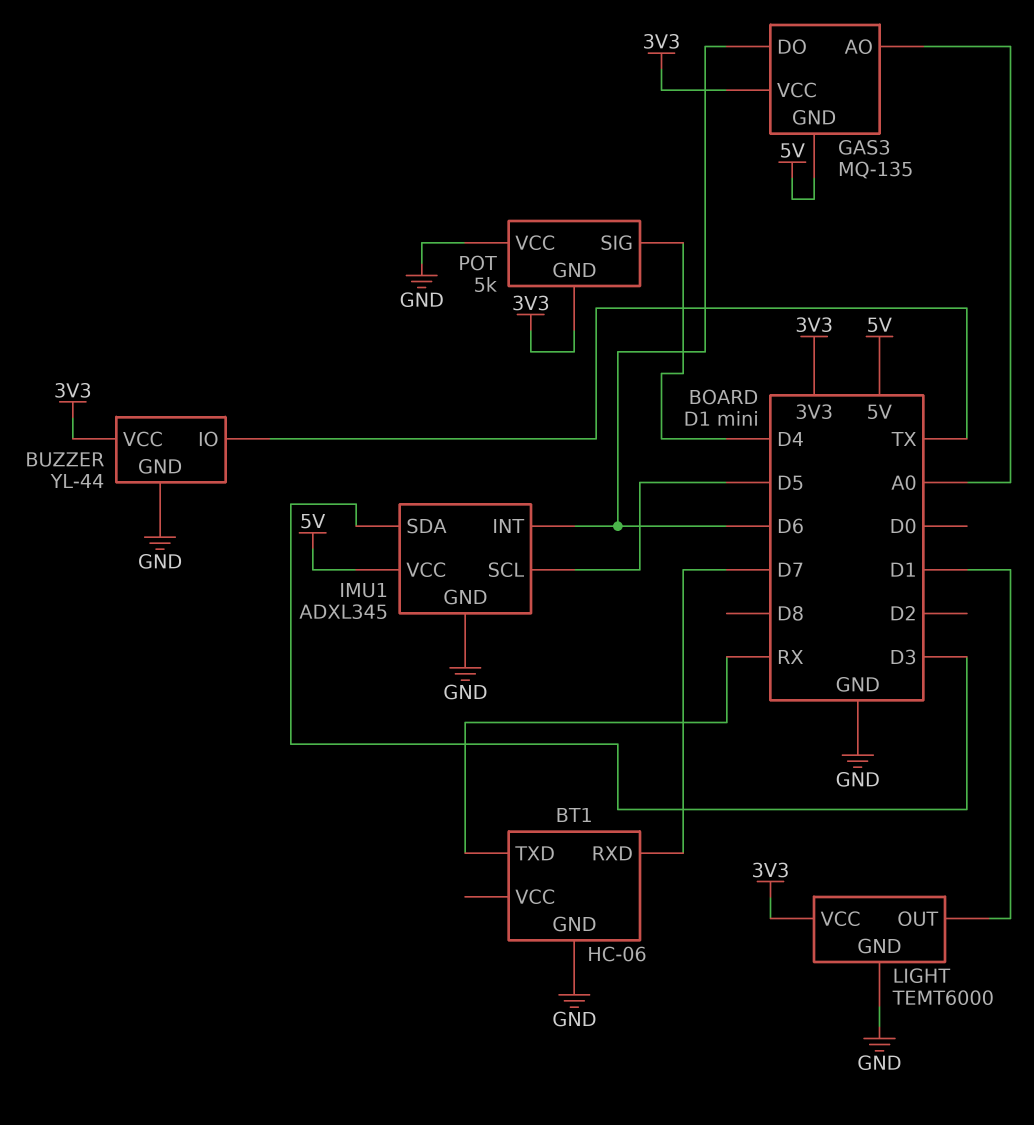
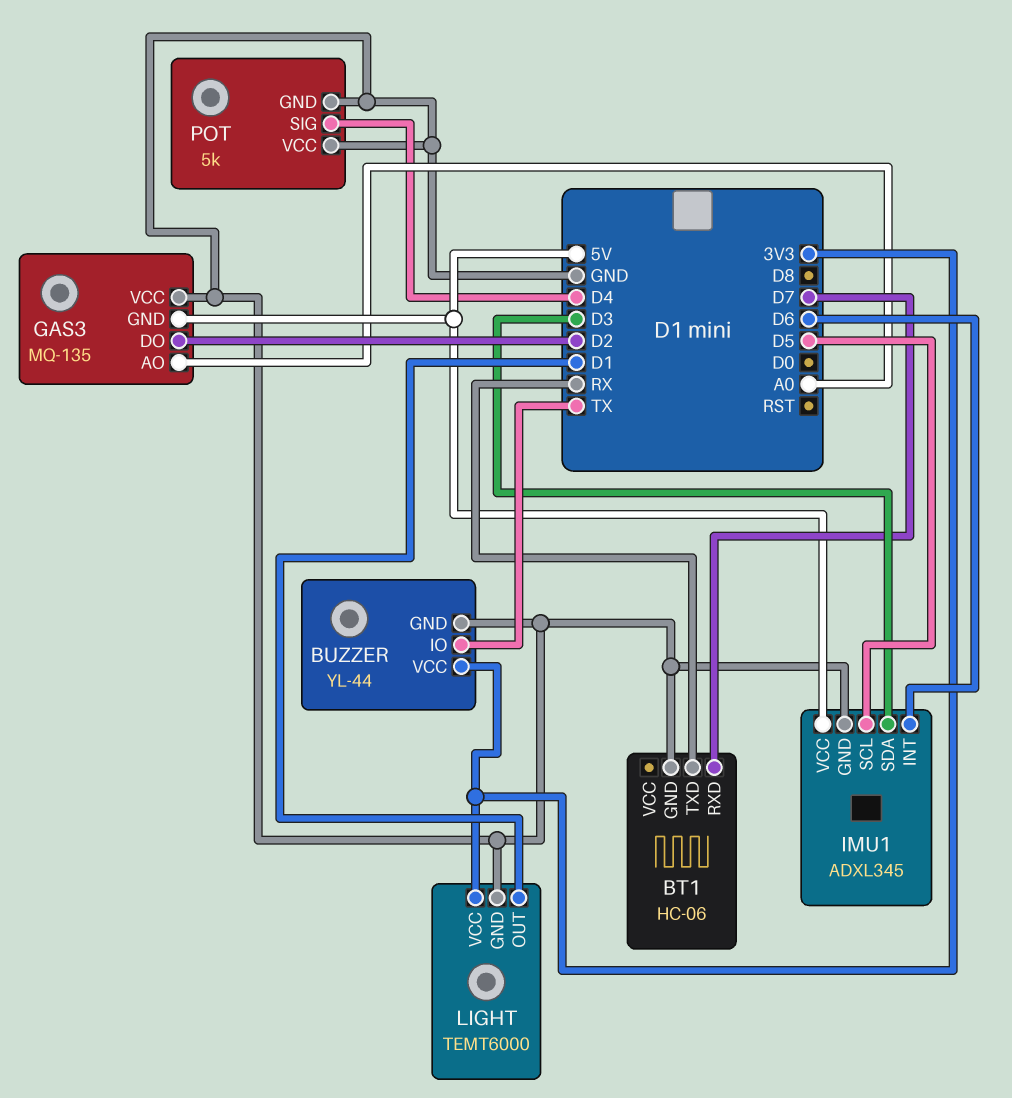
GAS3 pin DO: D6 -> D2
GAS3 pin VCC: 3V3 -> GND
POT pin GND: 3V3 -> GND

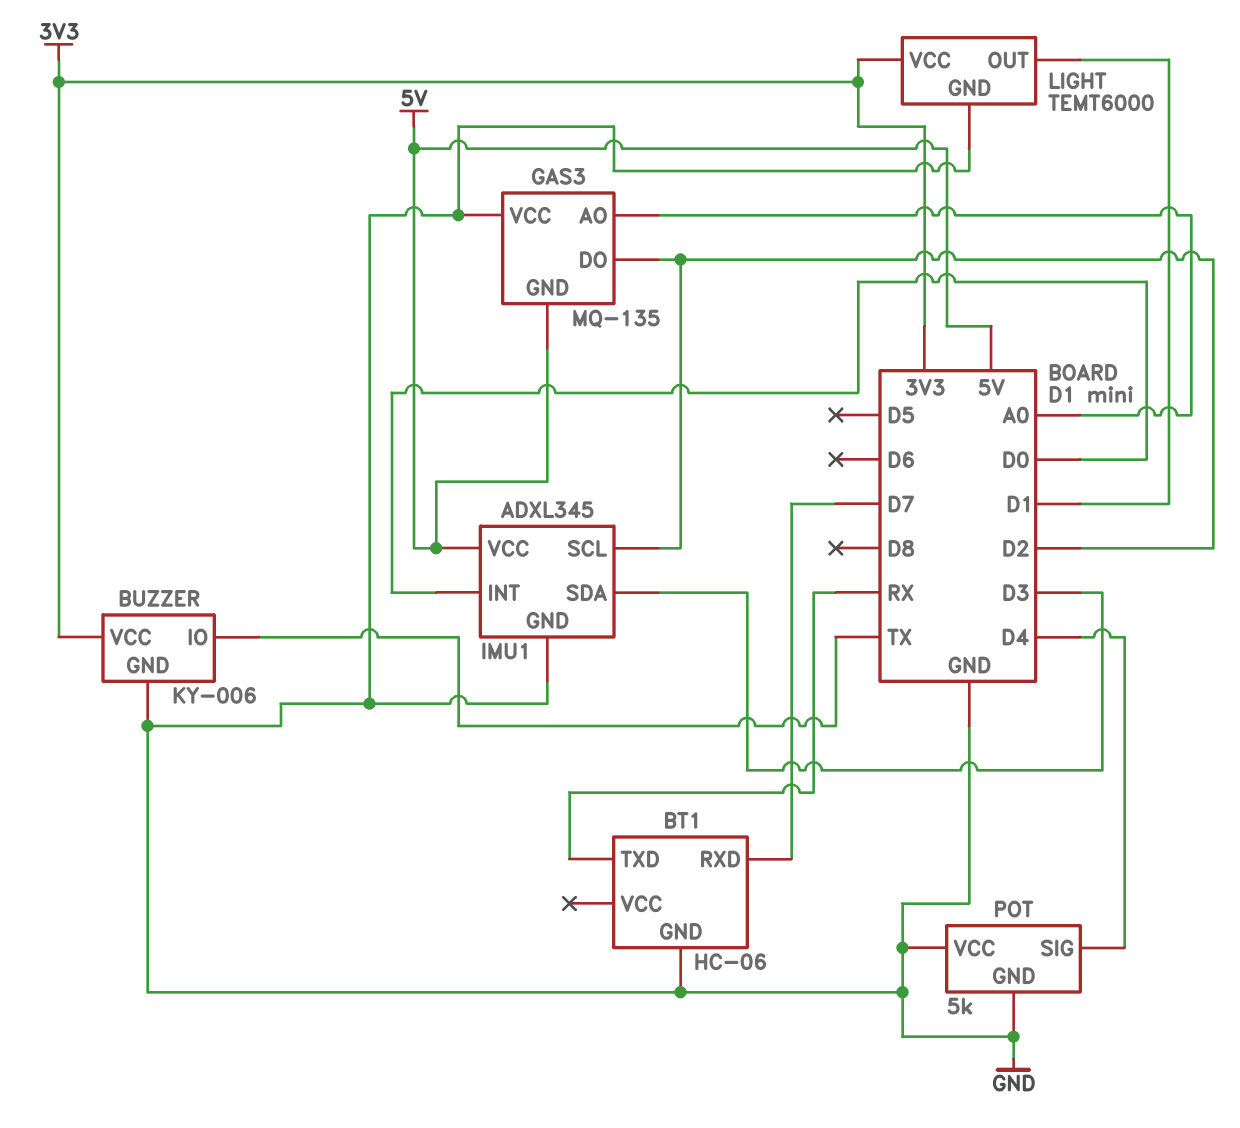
BUZZER: YL-44 -> KY-006
IMU1 pin INT: D6 -> D0
IMU1 pin SCL: D5 -> D2

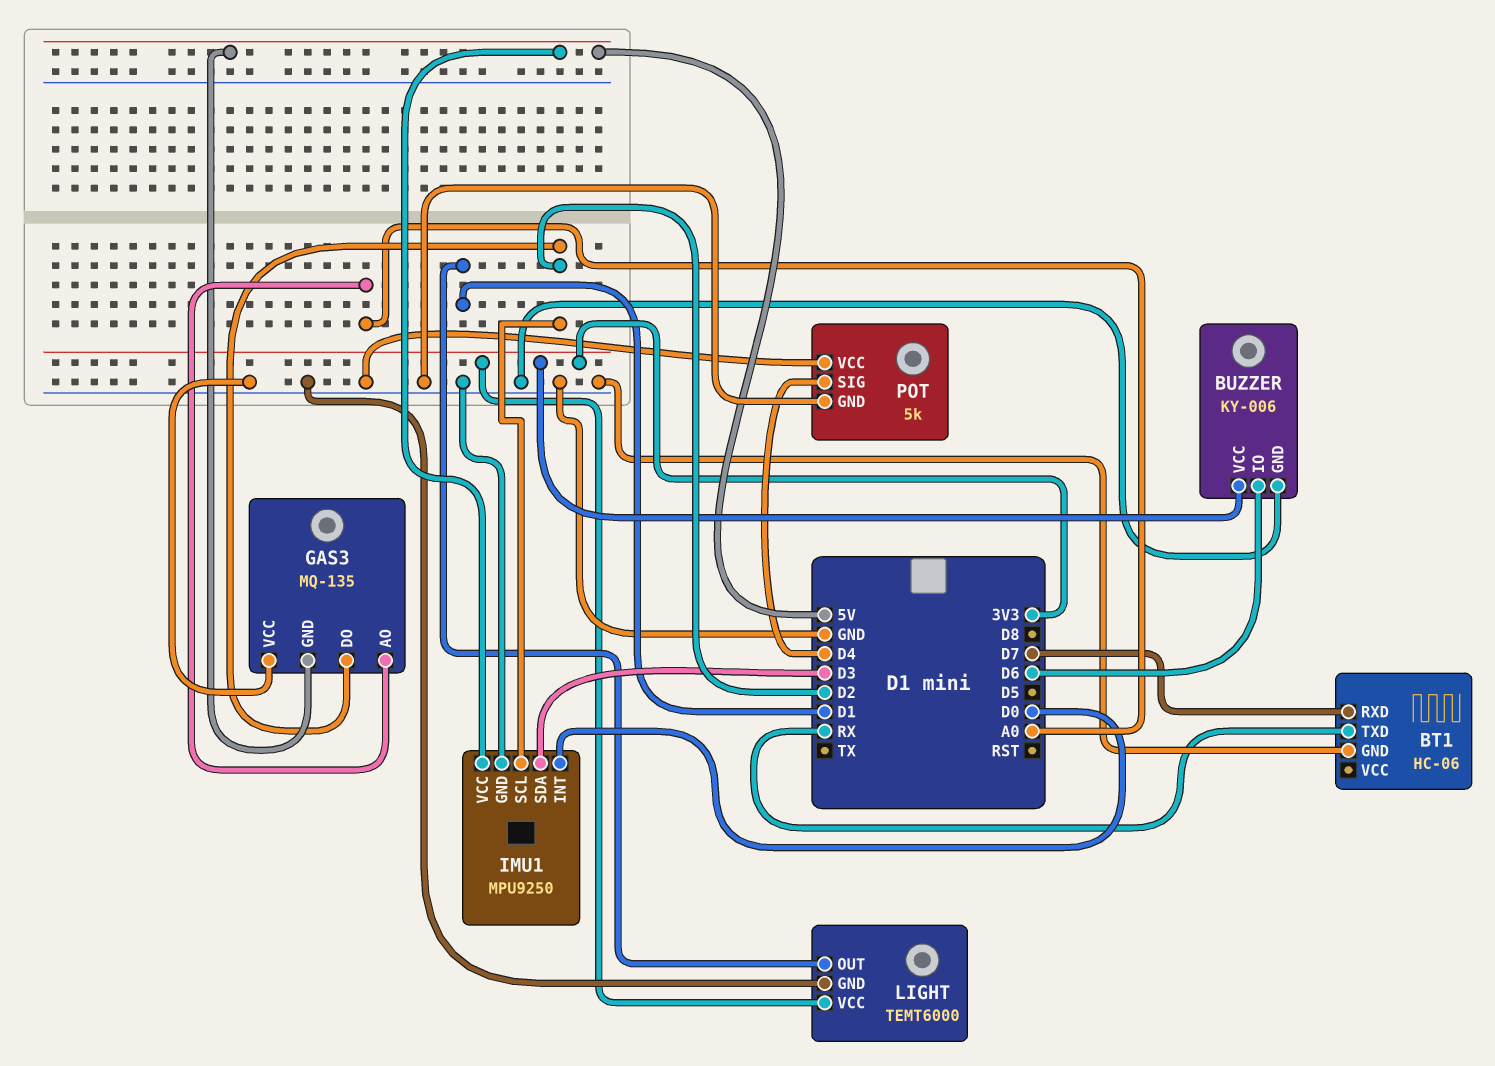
BUZZER pin IO: TX -> D6
IMU1: ADXL345 -> MPU9250

